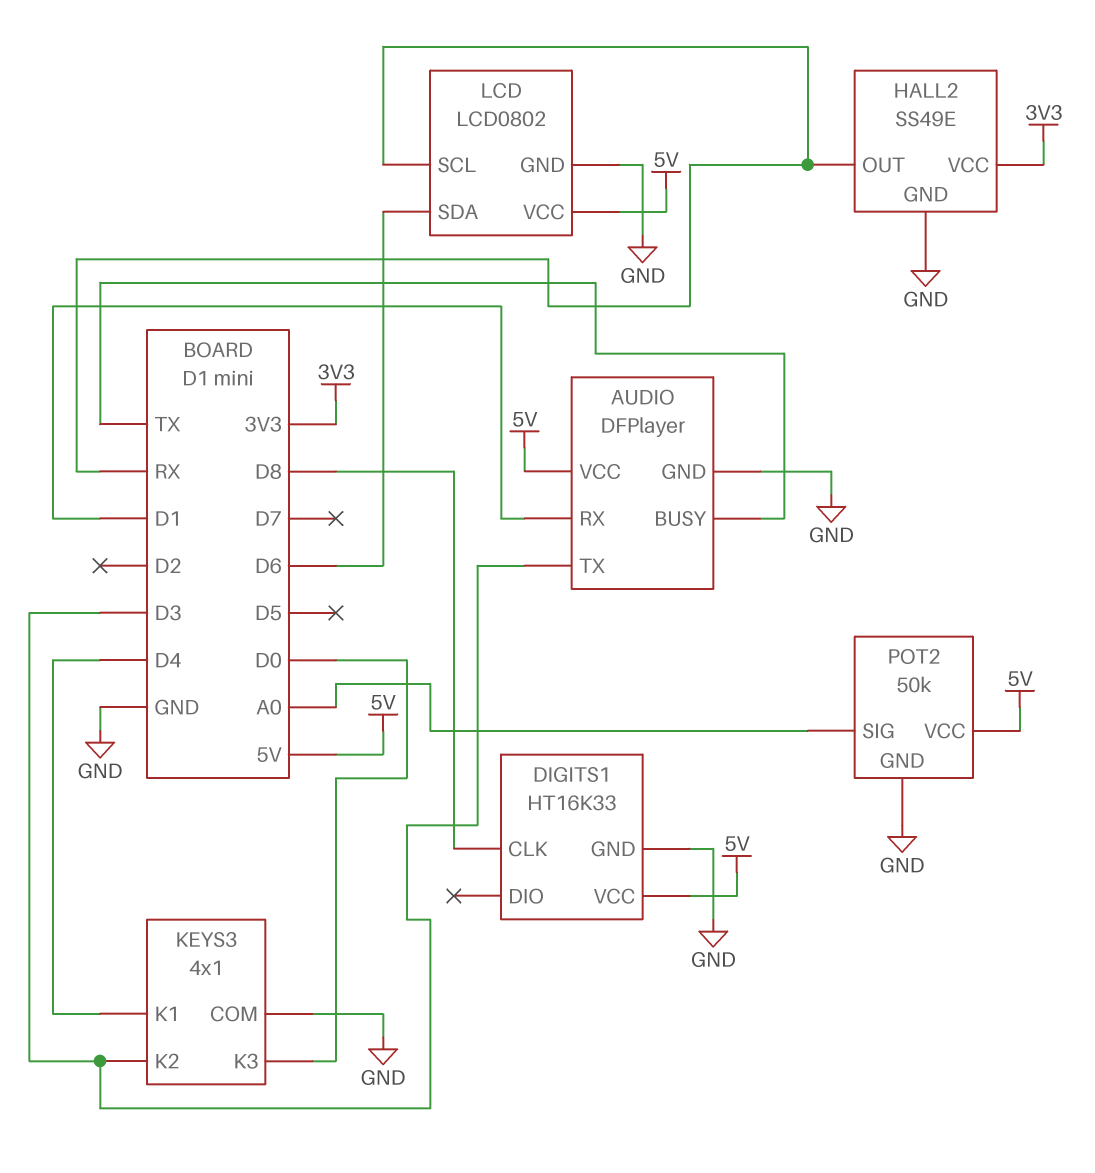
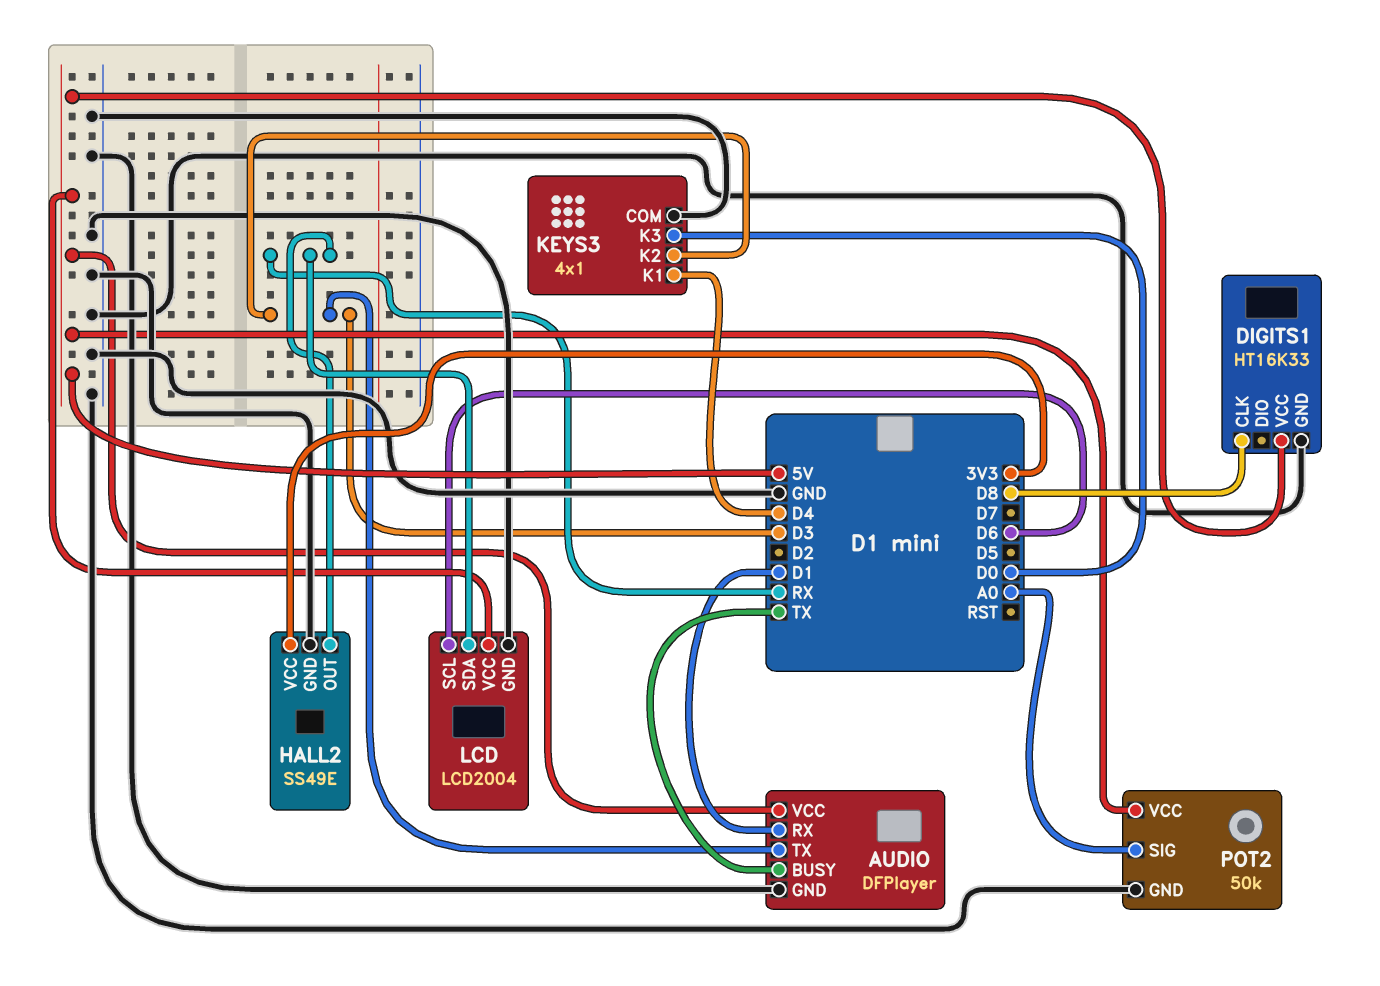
LCD: LCD0802 -> LCD2004
LCD pin SCL: RX -> D6
LCD pin SDA: D6 -> RX

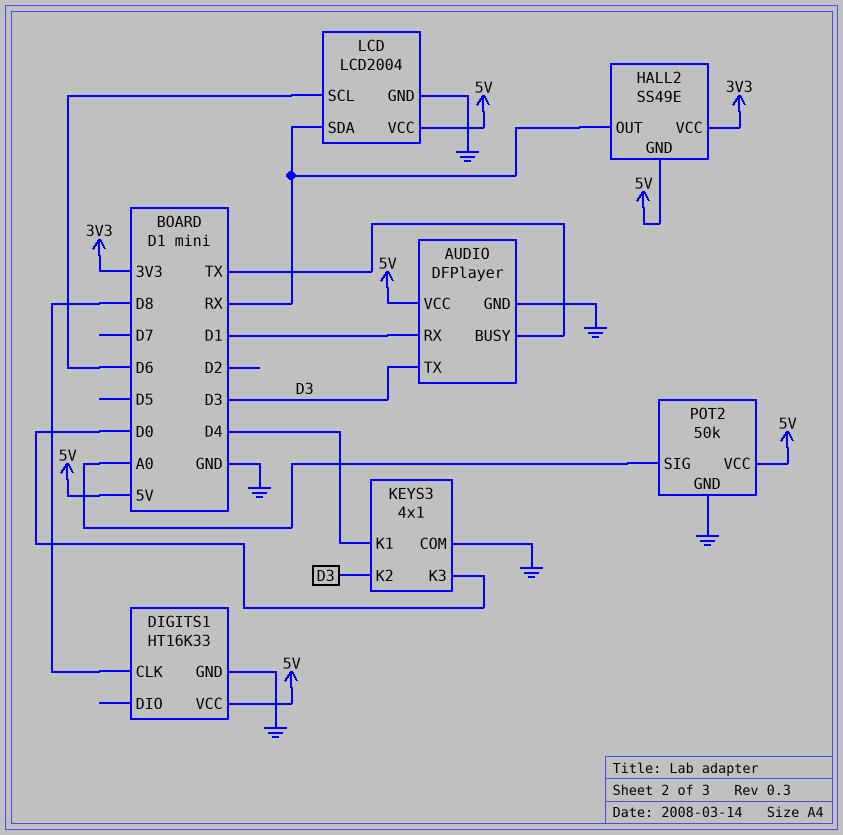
HALL2 pin GND: GND -> 5V

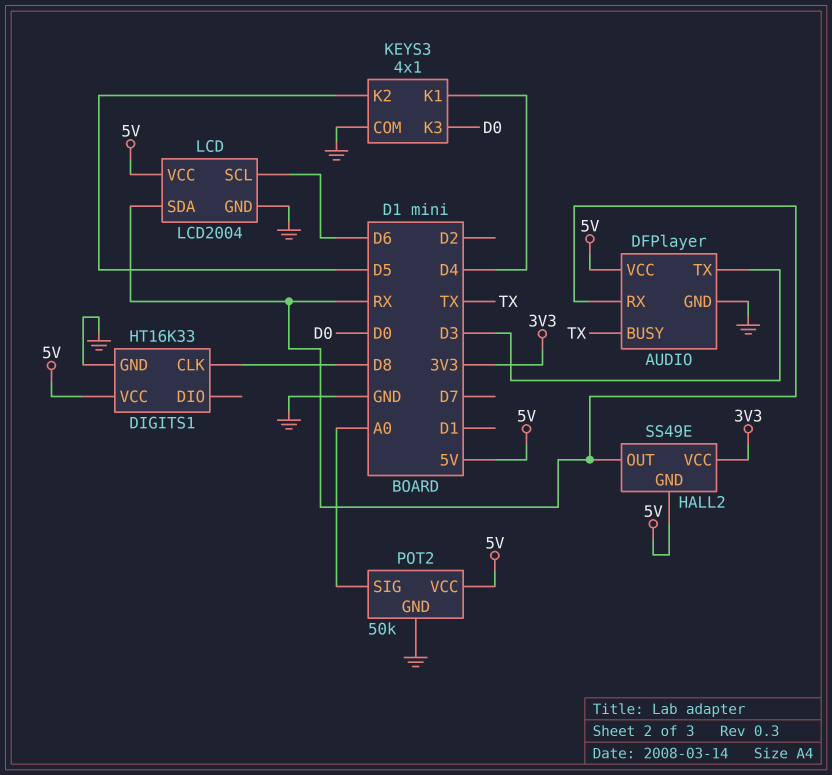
AUDIO pin RX: D1 -> RX
KEYS3 pin K2: D3 -> D5

